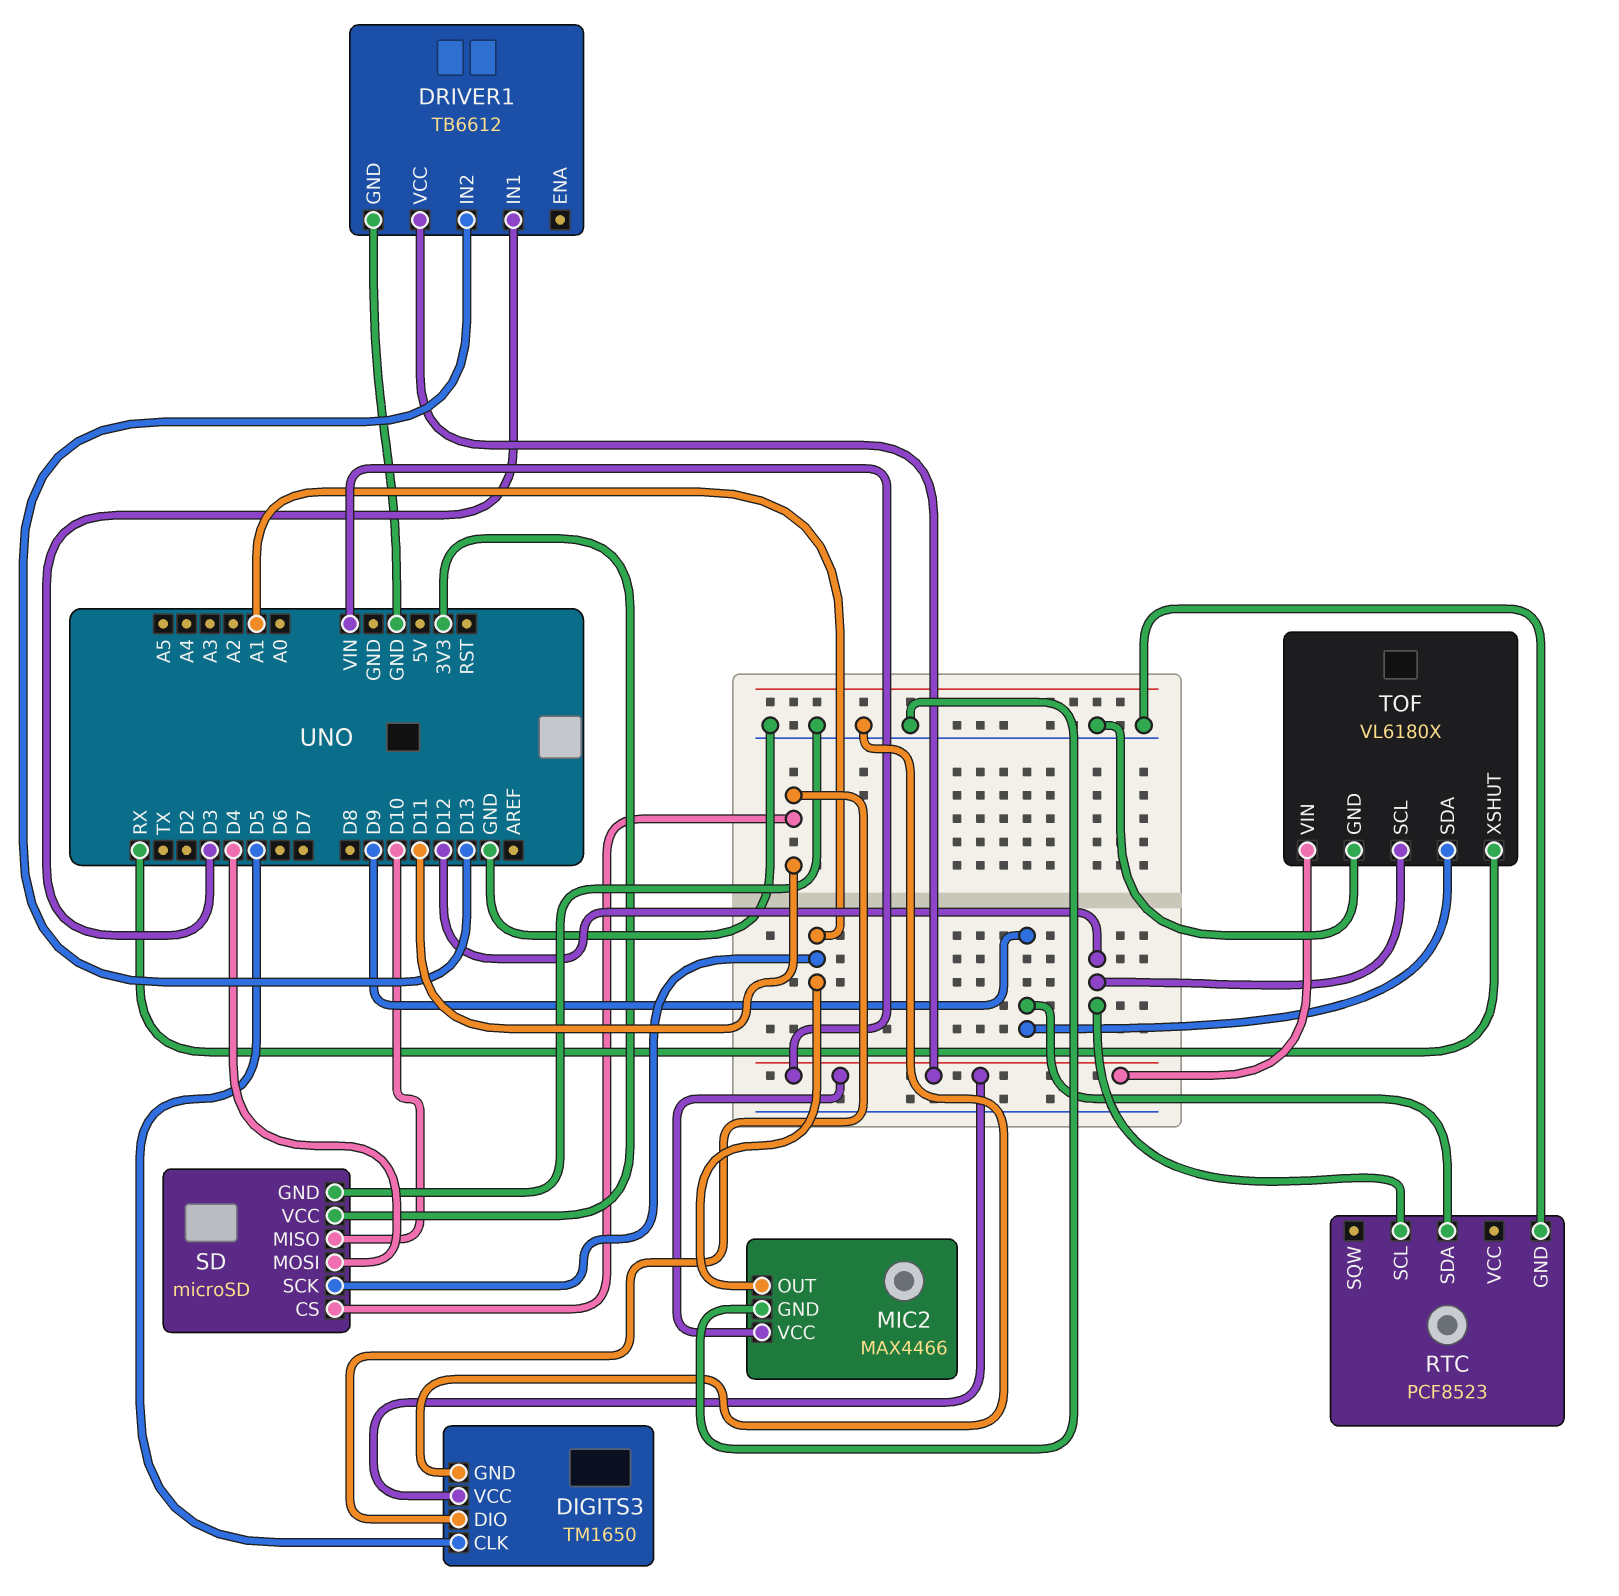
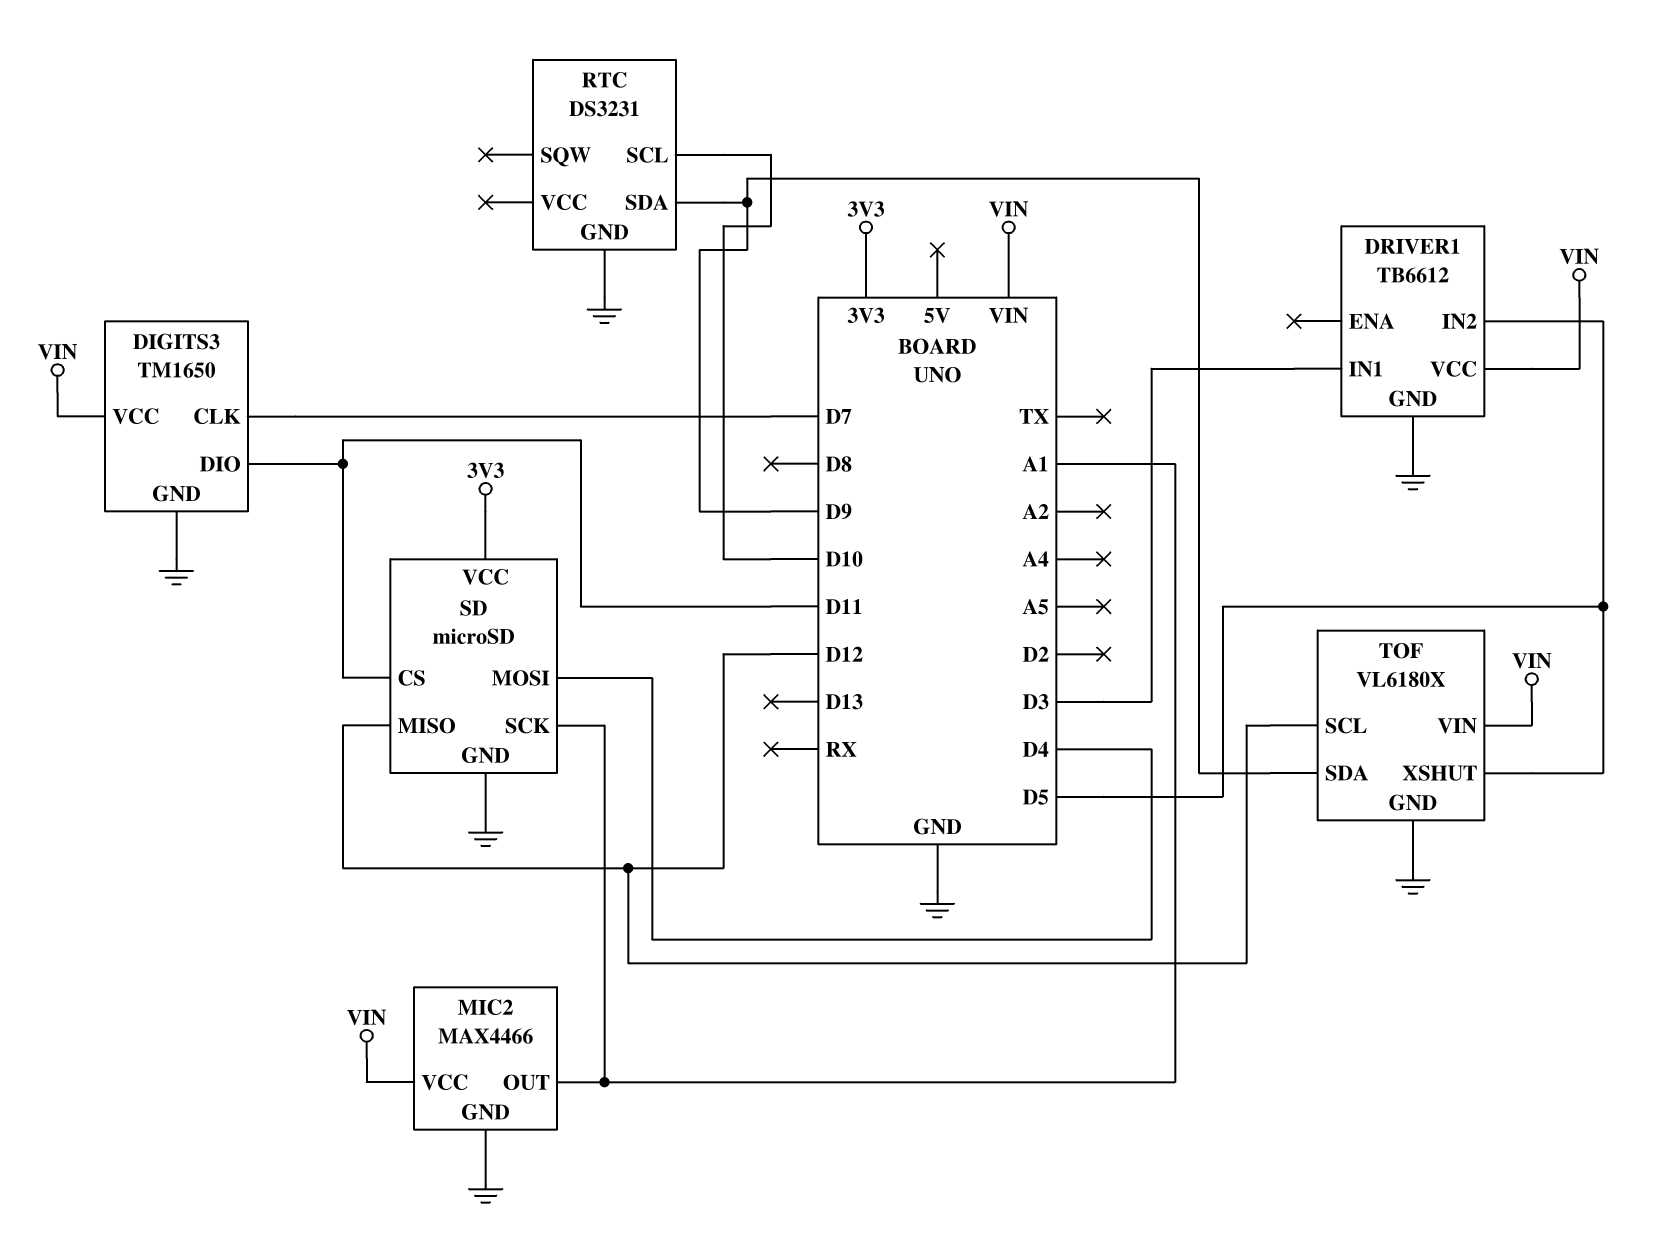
DIGITS3 pin CLK: D5 -> D7
DRIVER1 pin IN2: D13 -> D5
RTC: PCF8523 -> DS3231
RTC pin SCL: D12 -> D10
SD pin MISO: D10 -> D12
TOF pin XSHUT: RX -> D5

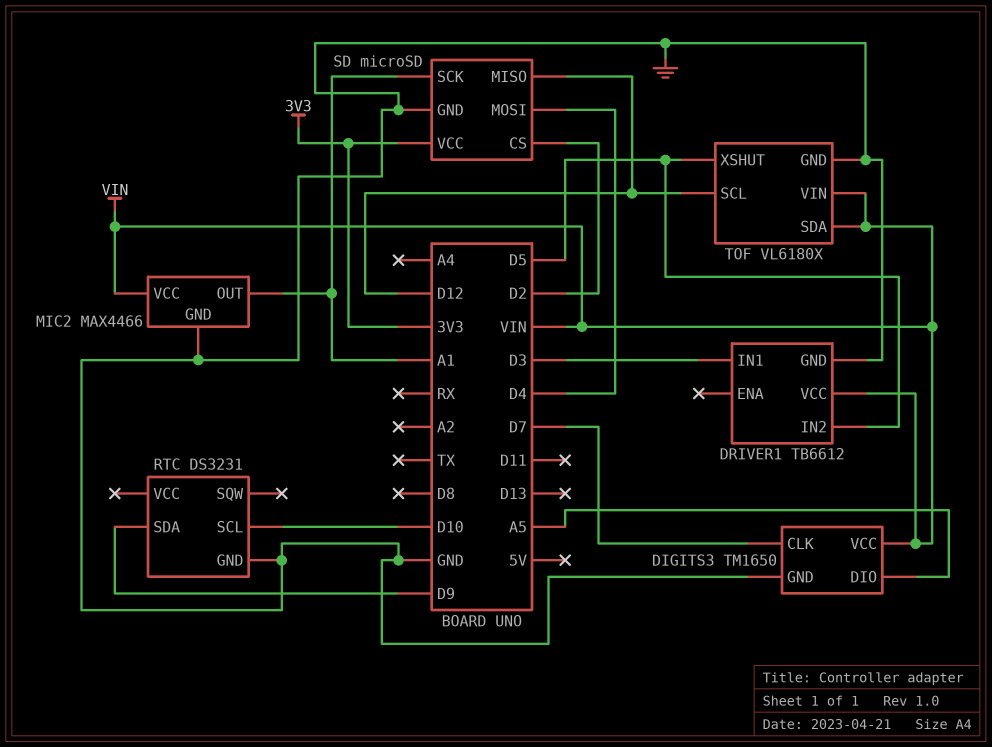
DIGITS3 pin DIO: D11 -> A5
SD pin CS: D11 -> D2
TOF pin SDA: D9 -> VIN

